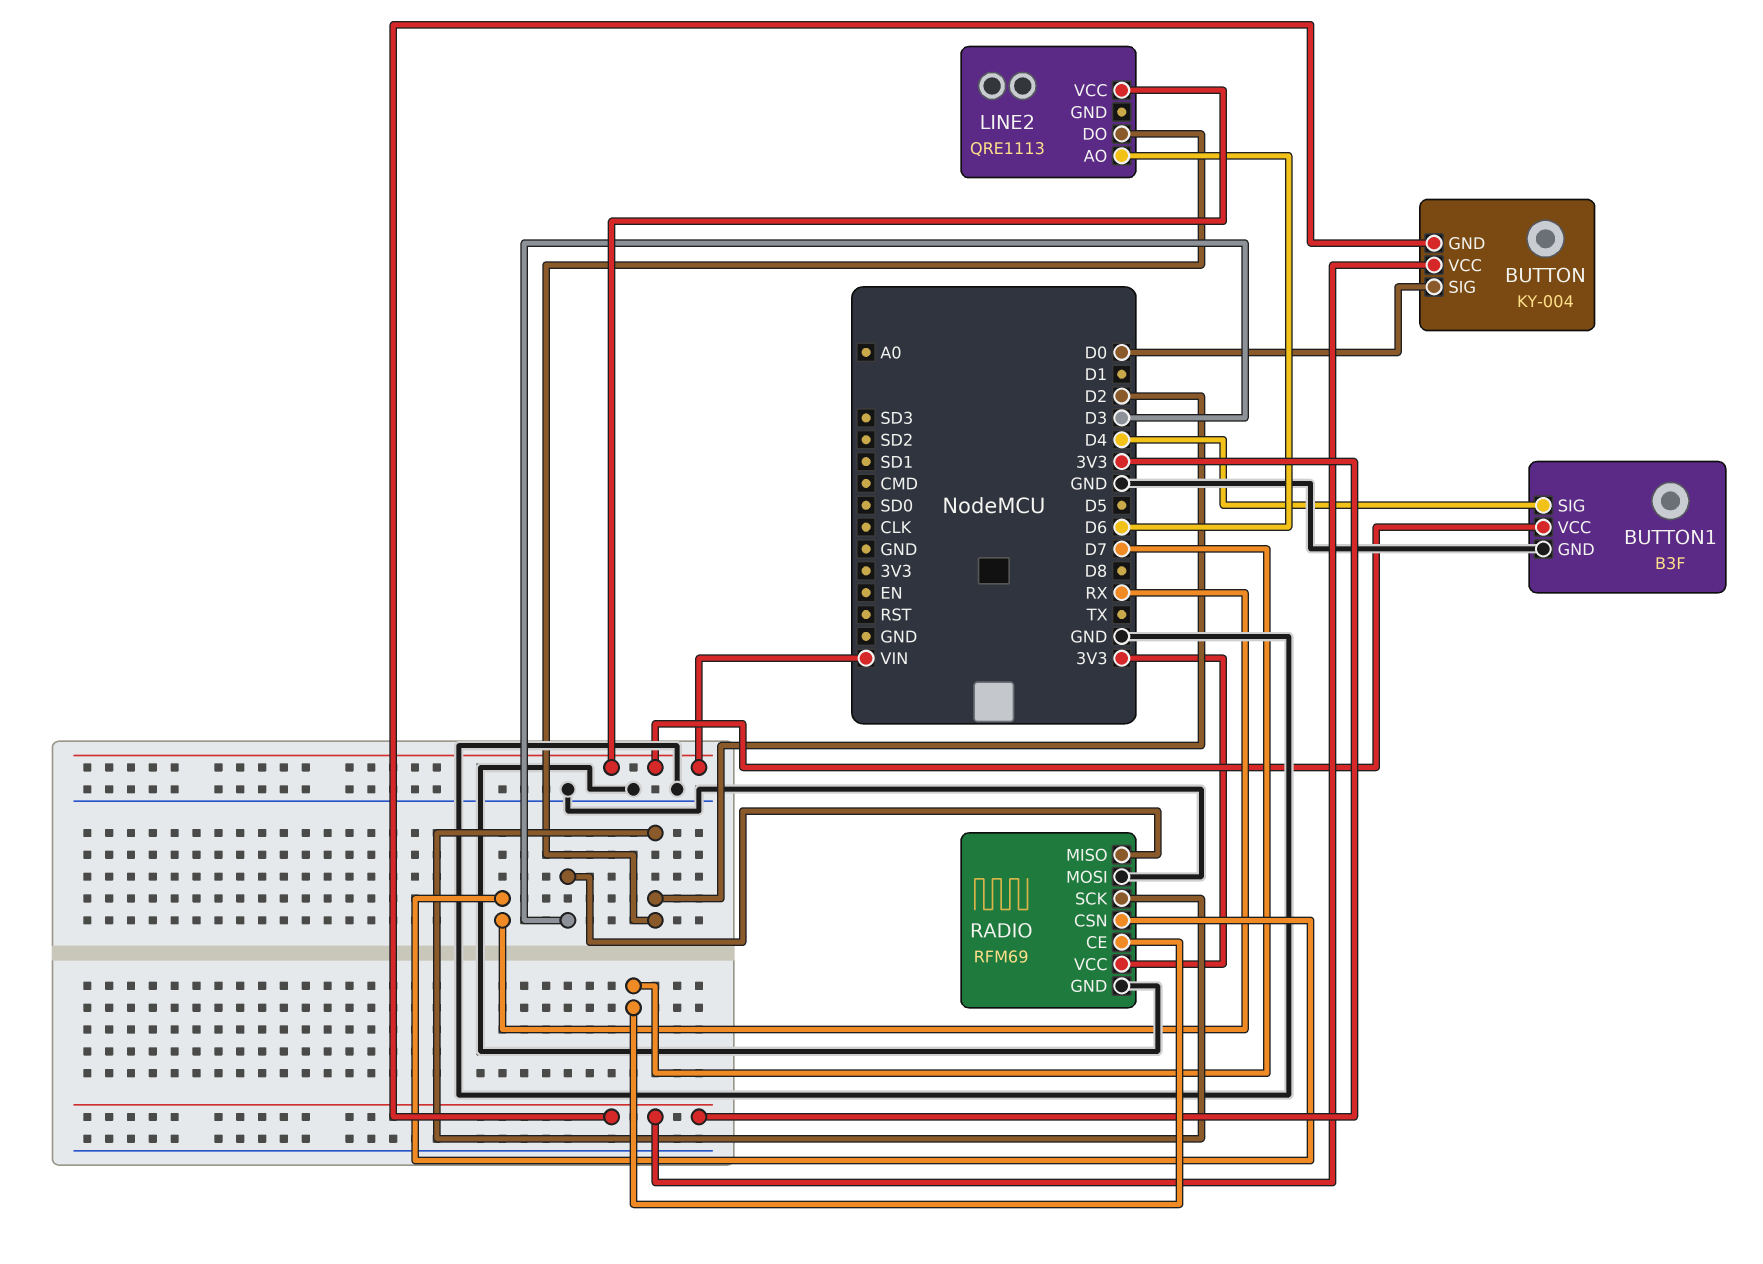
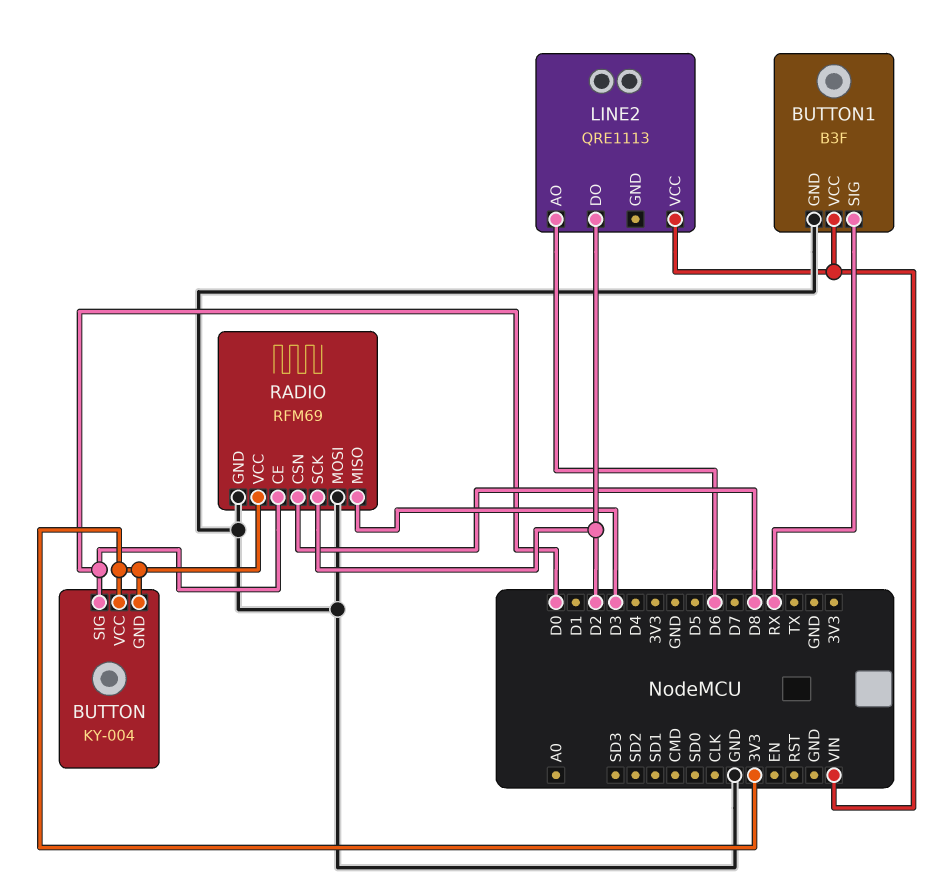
BUTTON1 pin SIG: D4 -> RX
RADIO pin CE: D7 -> D0
RADIO pin CSN: RX -> D8

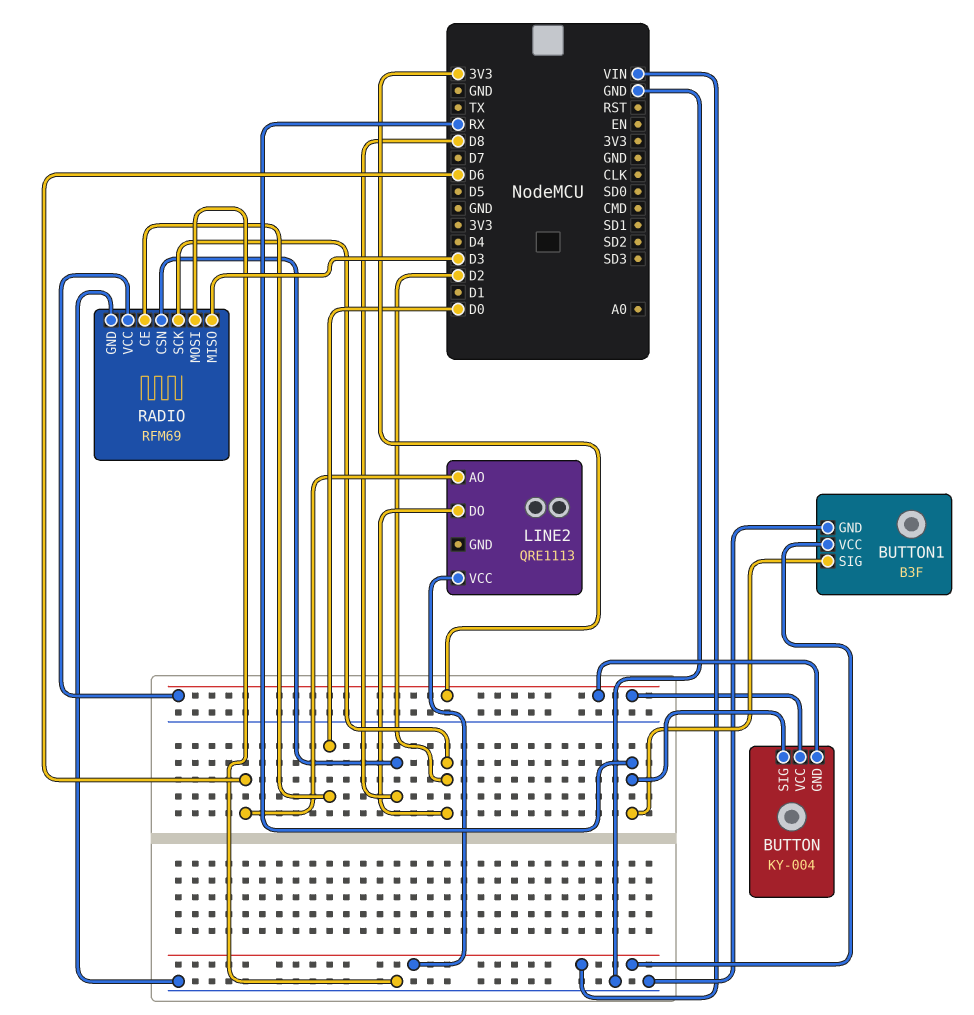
BUTTON pin SIG: D0 -> RX

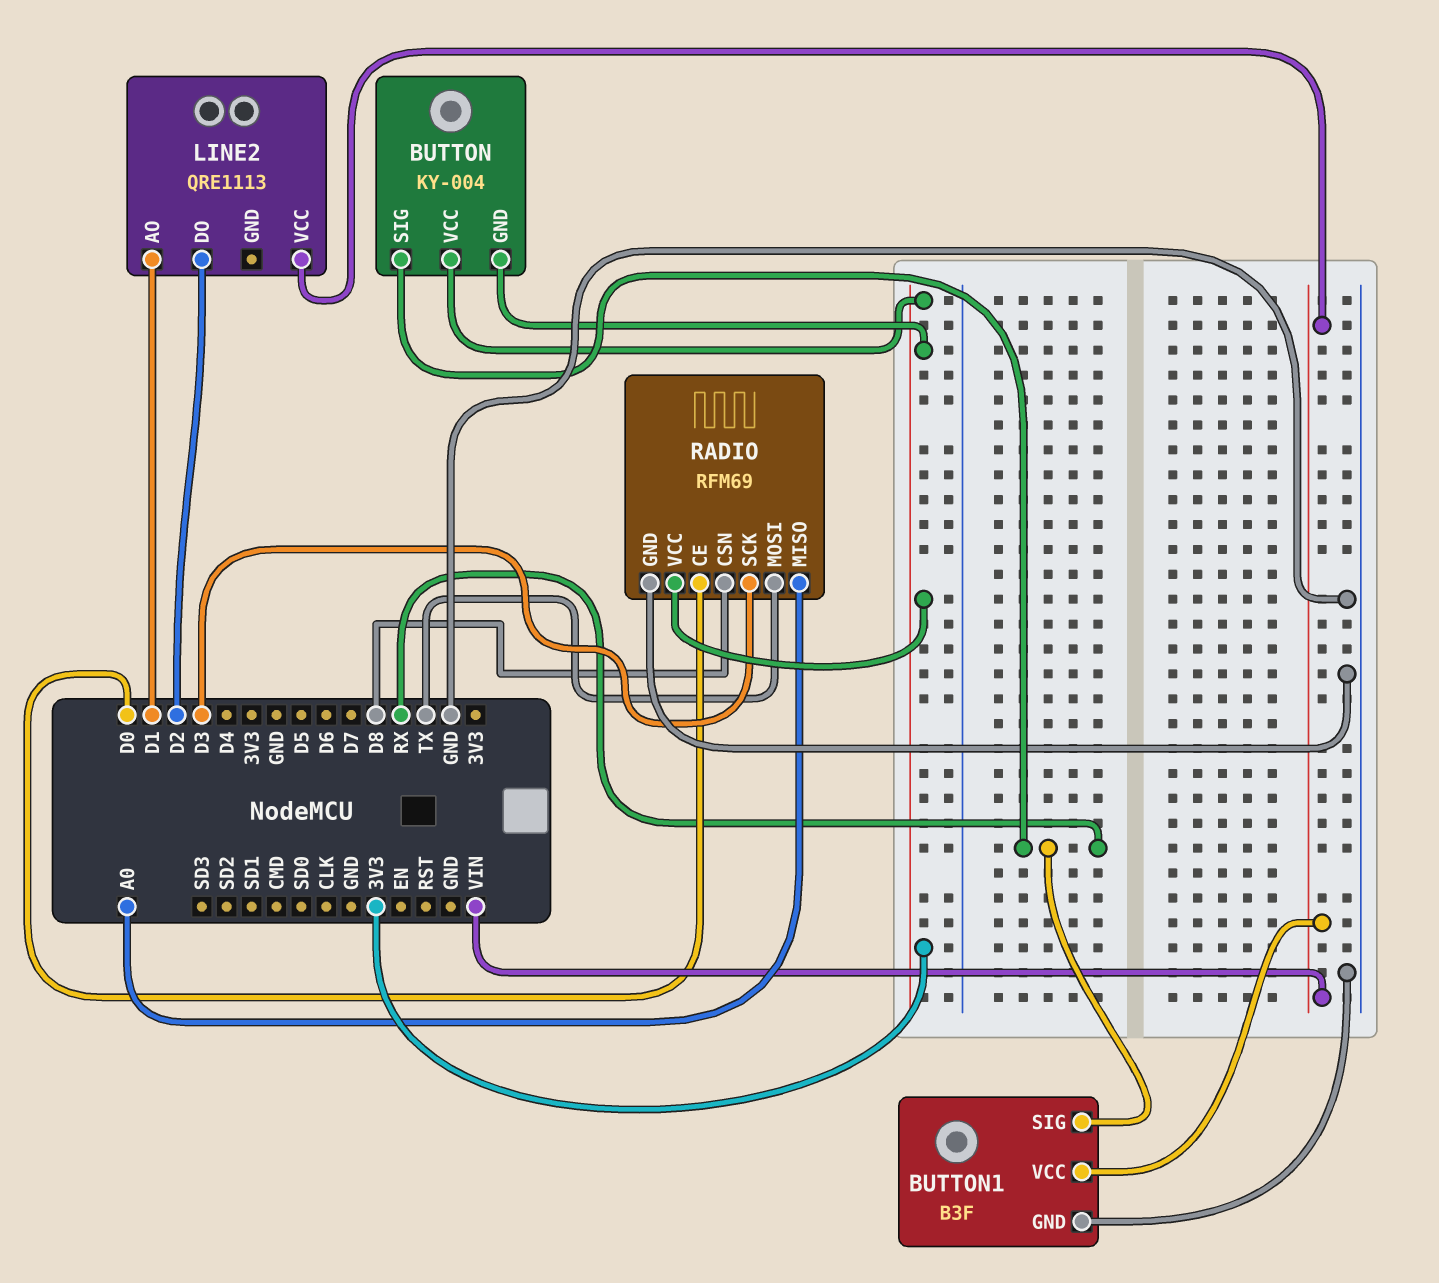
LINE2 pin AO: D6 -> D1
RADIO pin MISO: D3 -> A0
RADIO pin MOSI: GND -> TX
RADIO pin SCK: D2 -> D3

